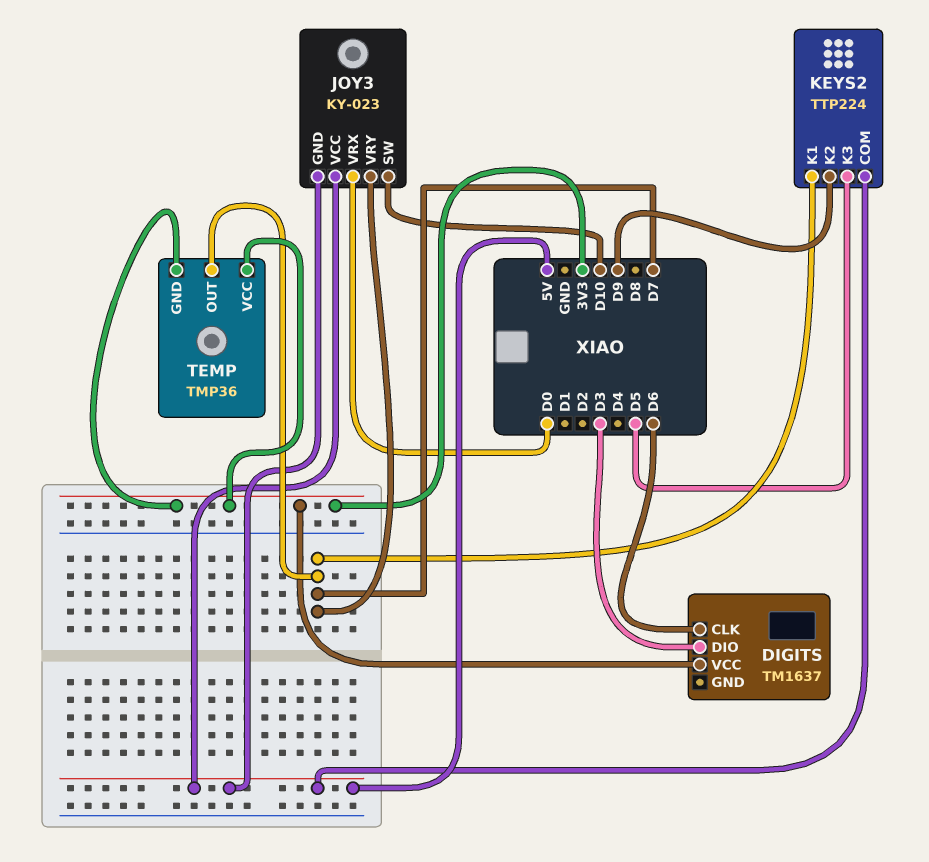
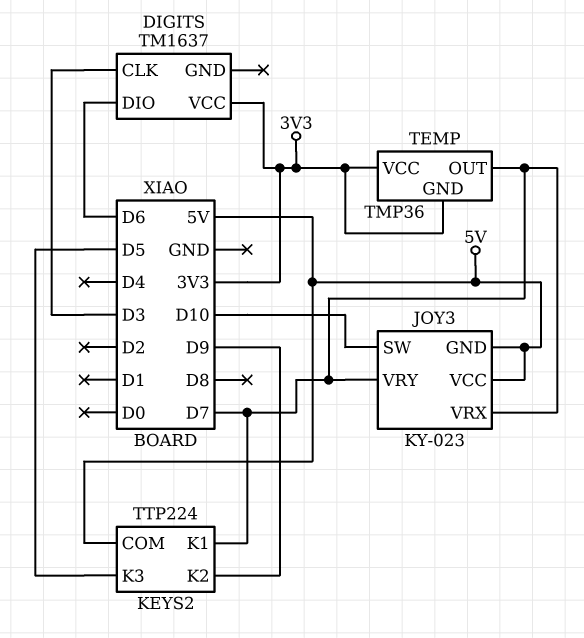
DIGITS pin CLK: D6 -> D3
DIGITS pin DIO: D3 -> D6
JOY3 pin VRX: D0 -> D7

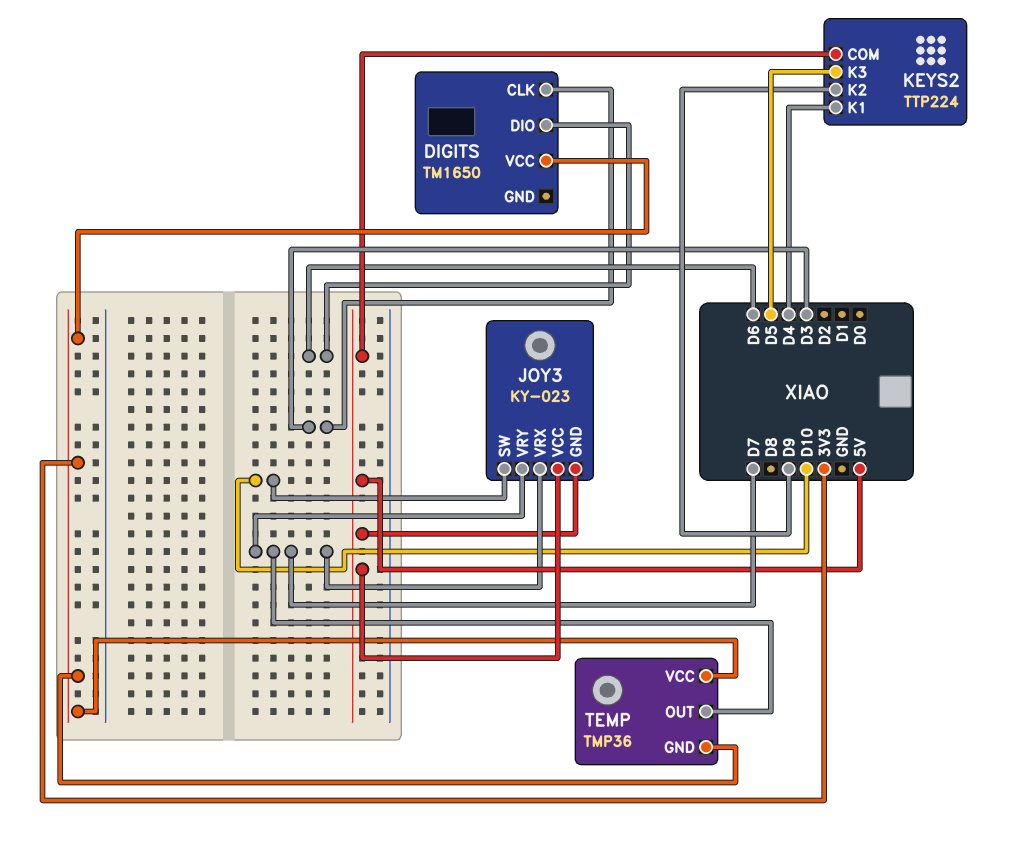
DIGITS: TM1637 -> TM1650
KEYS2 pin K1: D7 -> D4

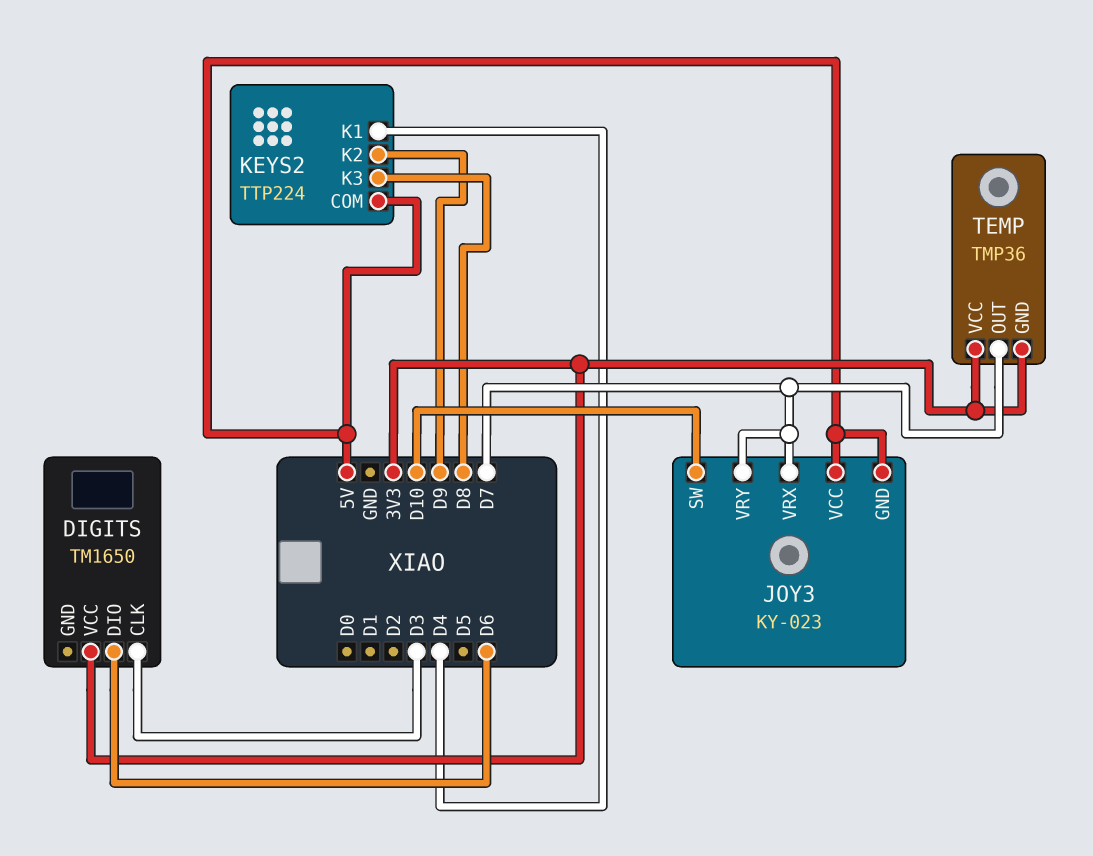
KEYS2 pin K3: D5 -> D8

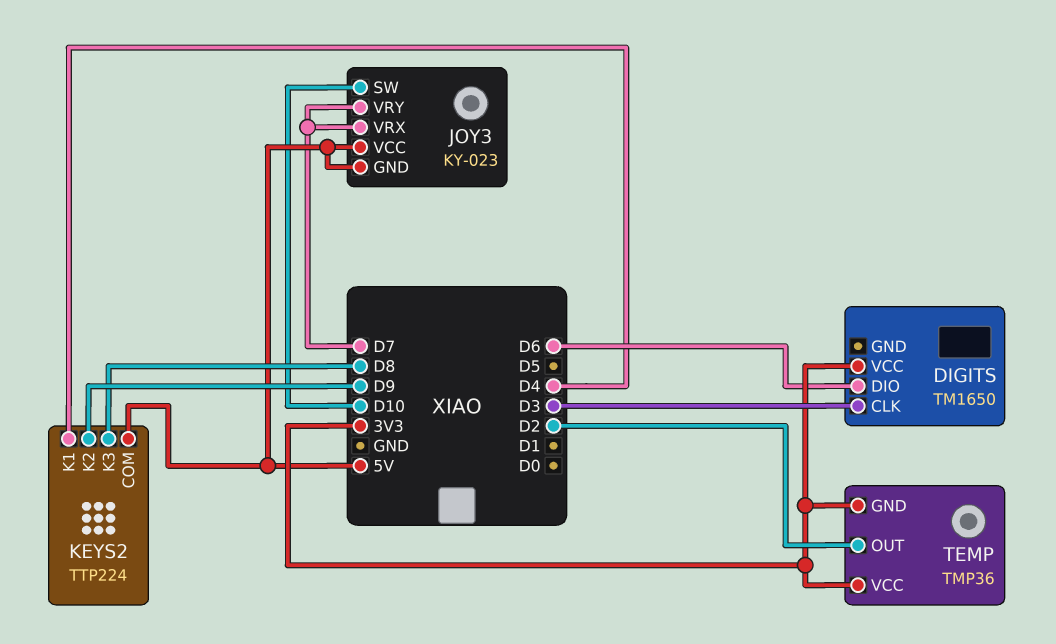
TEMP pin OUT: D7 -> D2

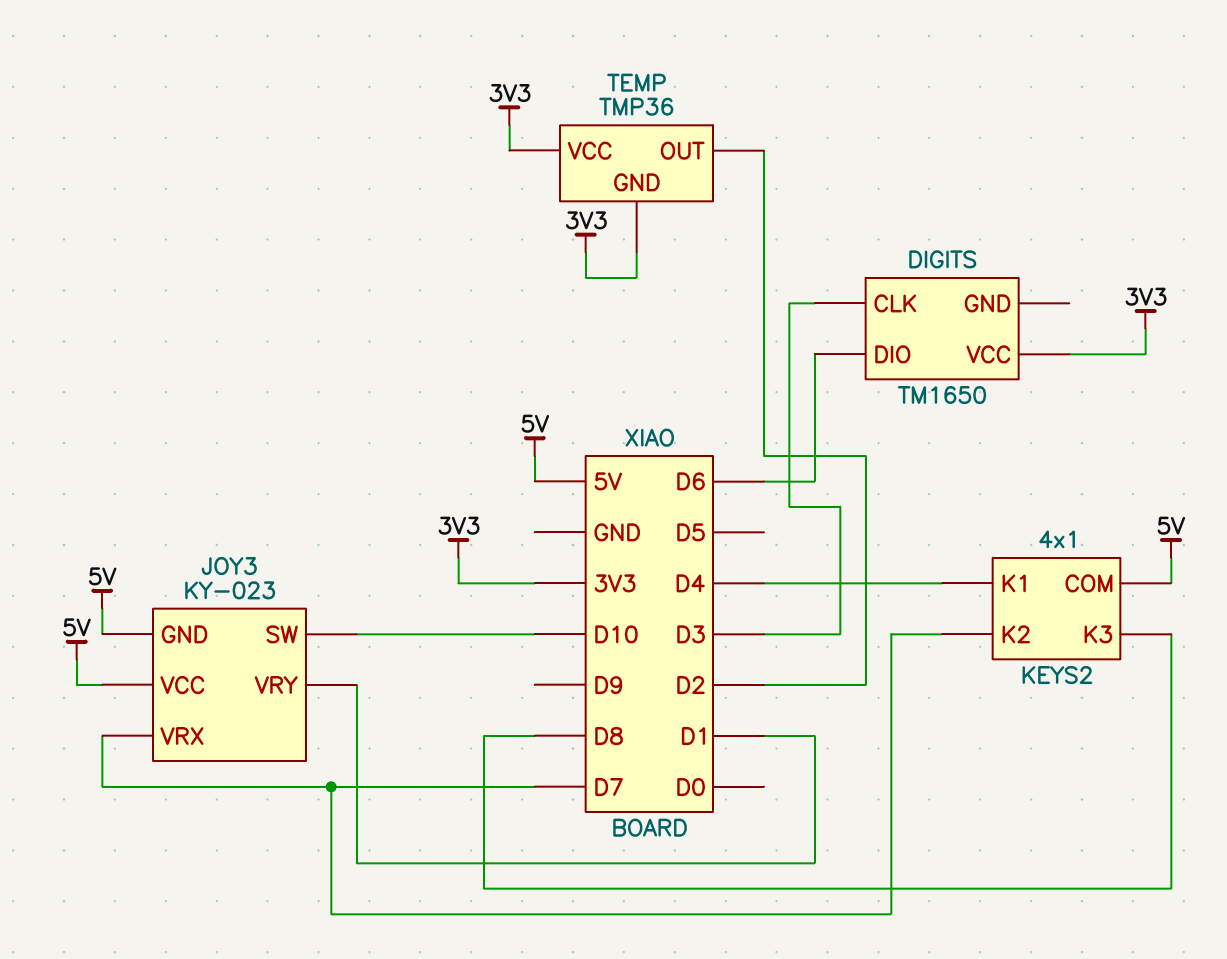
JOY3 pin VRY: D7 -> D1
KEYS2: TTP224 -> 4x1
KEYS2 pin K2: D9 -> D7

